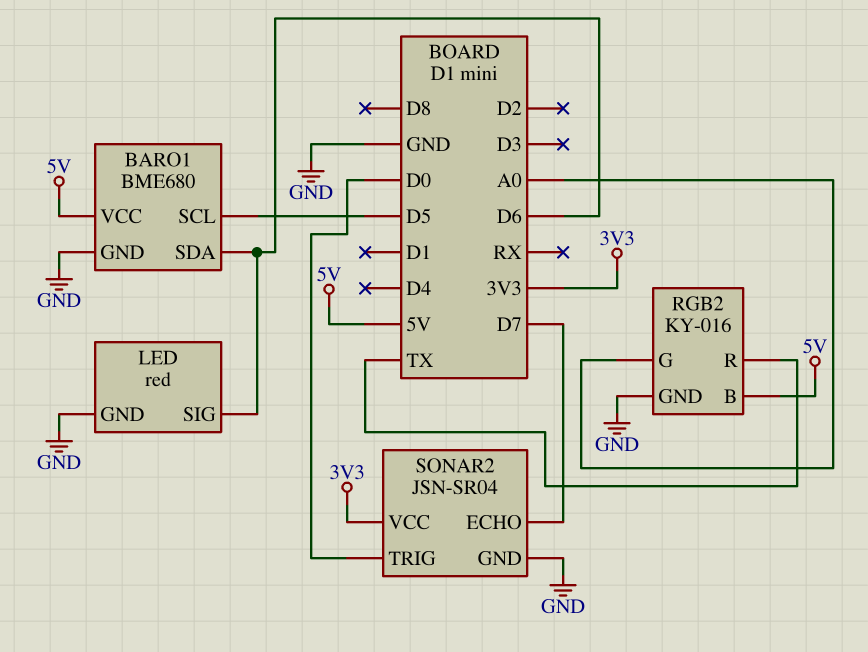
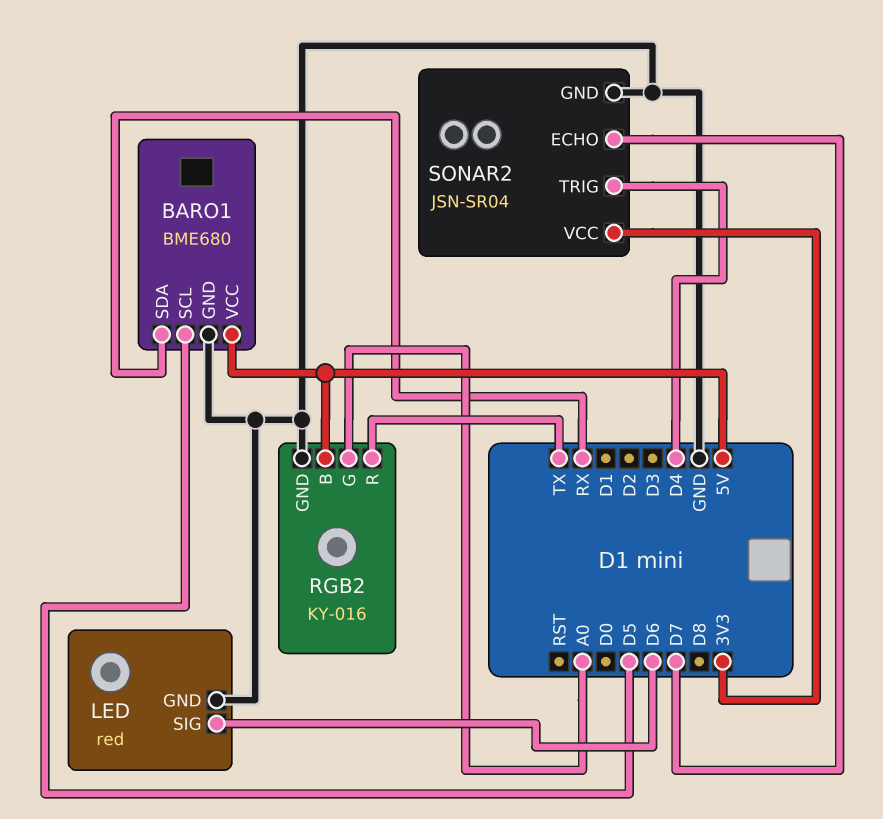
BARO1 pin SDA: D6 -> RX
SONAR2 pin TRIG: D0 -> D4

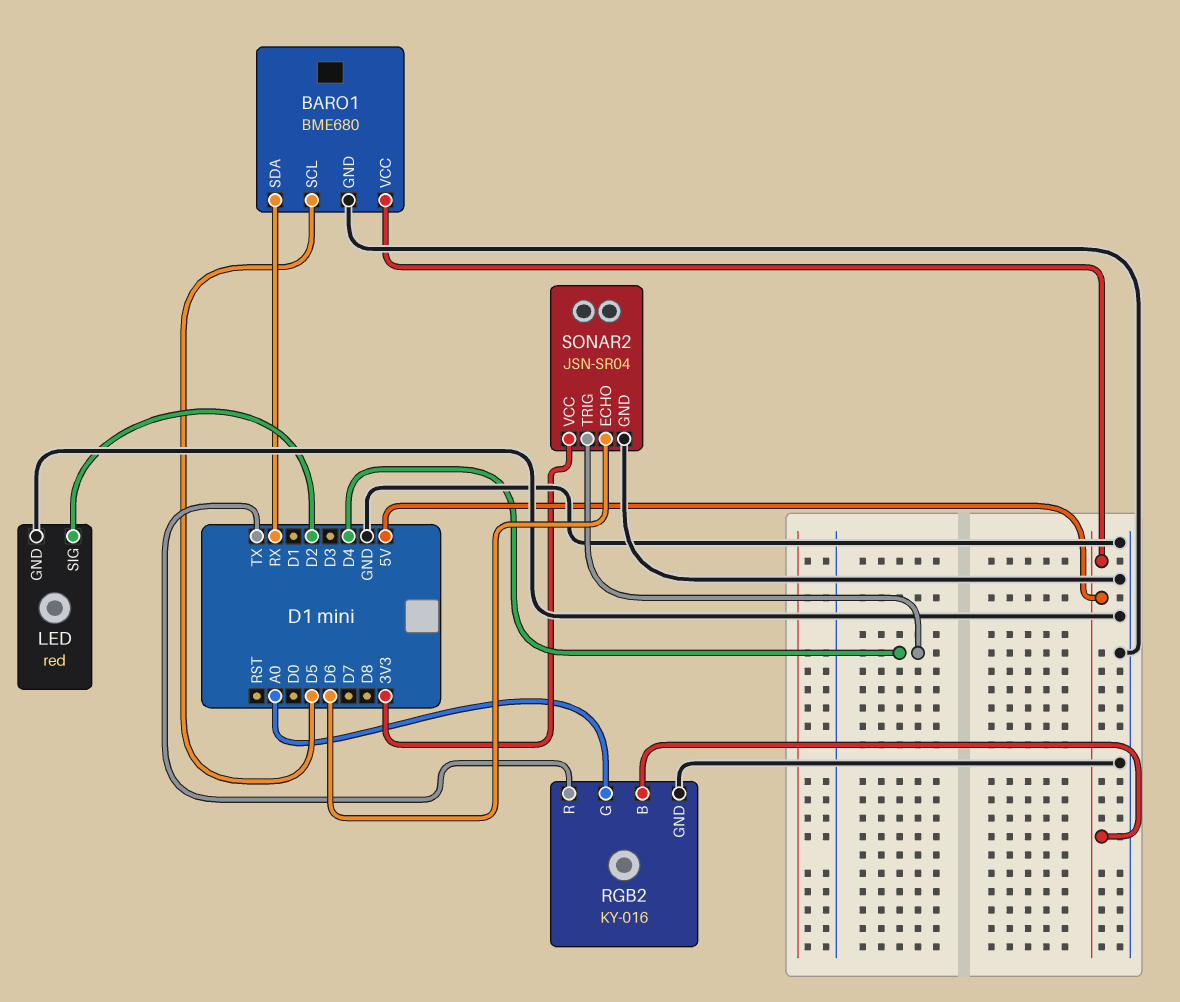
LED pin SIG: D6 -> D2
SONAR2 pin ECHO: D7 -> D6

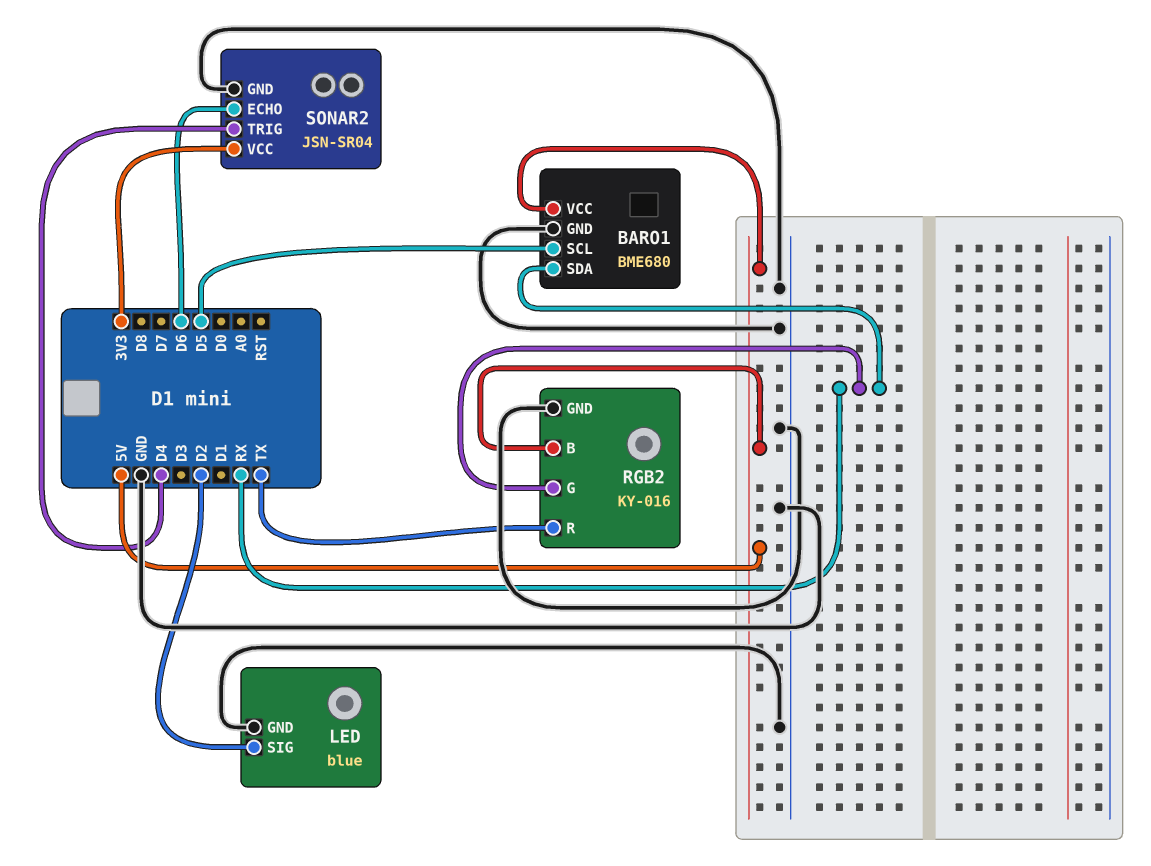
LED: red -> blue
RGB2 pin G: A0 -> RX

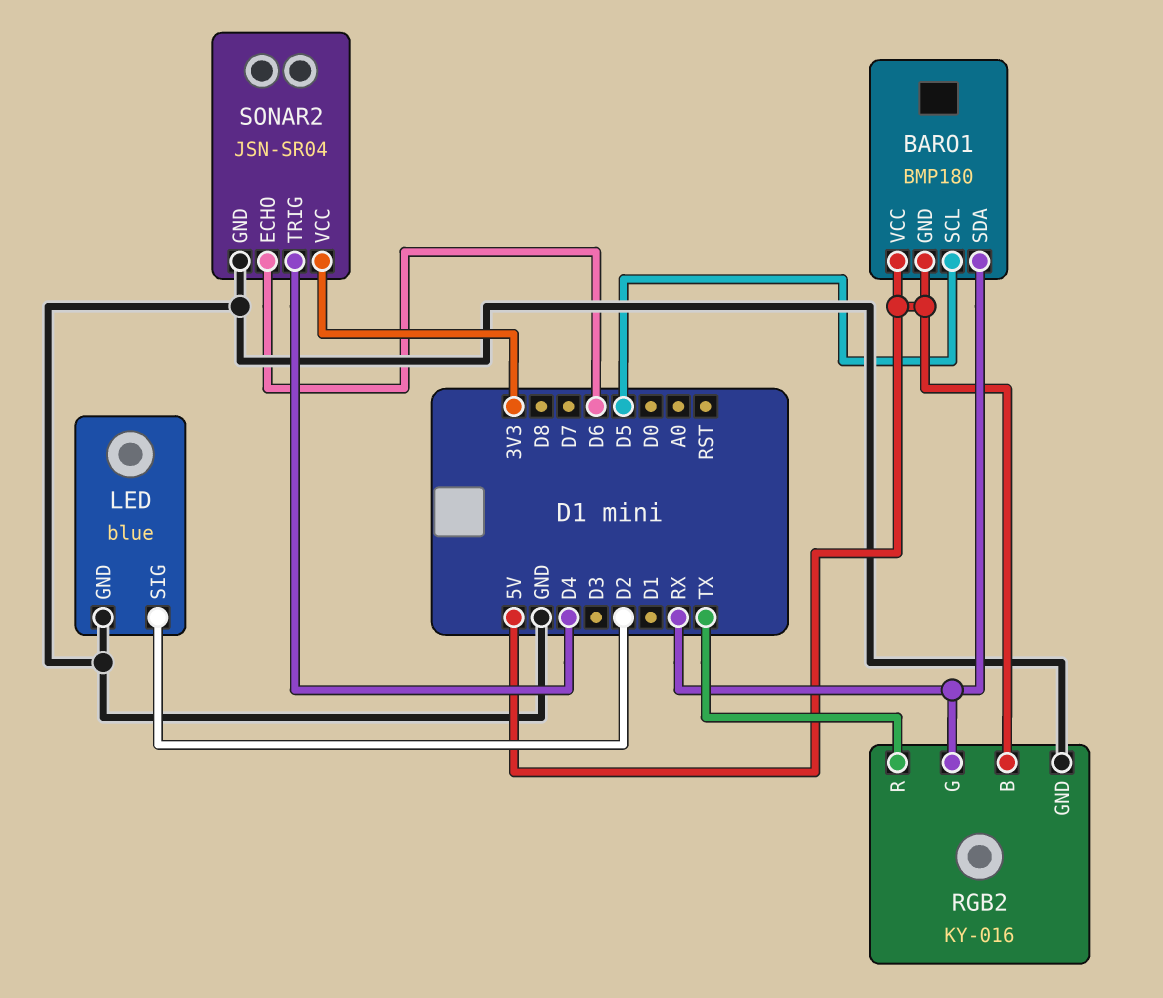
BARO1: BME680 -> BMP180
BARO1 pin GND: GND -> 5V

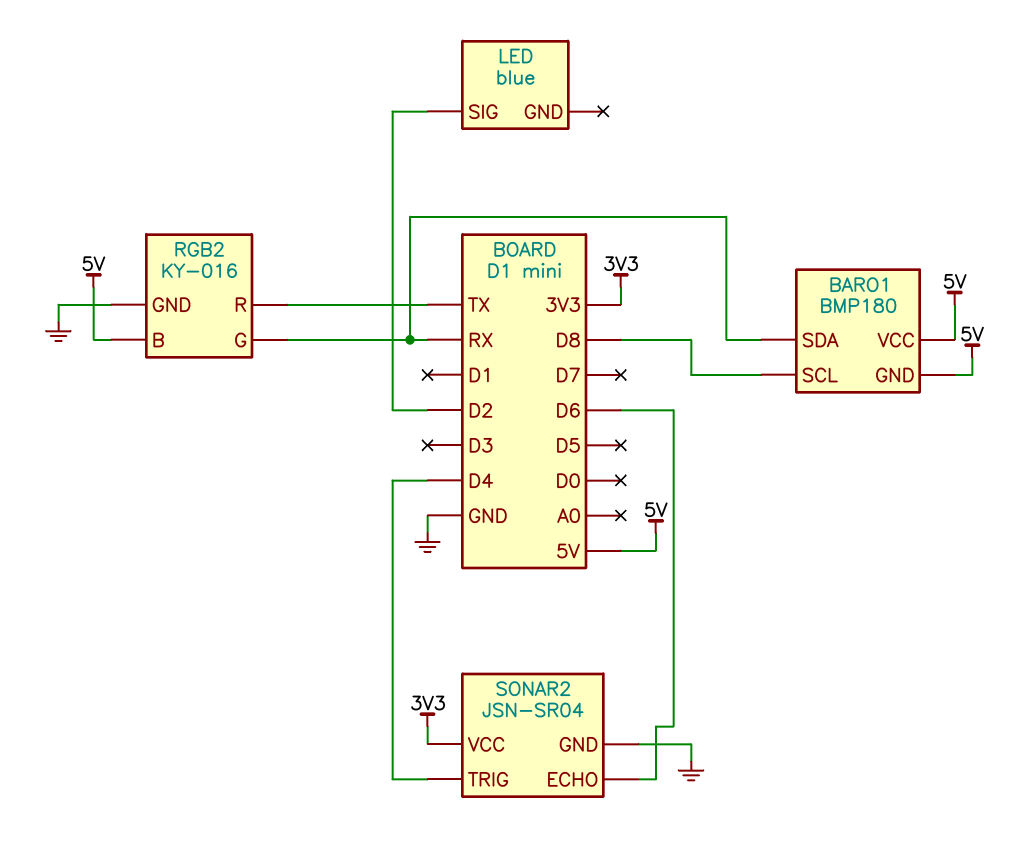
BARO1 pin SCL: D5 -> D8
LED pin GND: GND -> none

